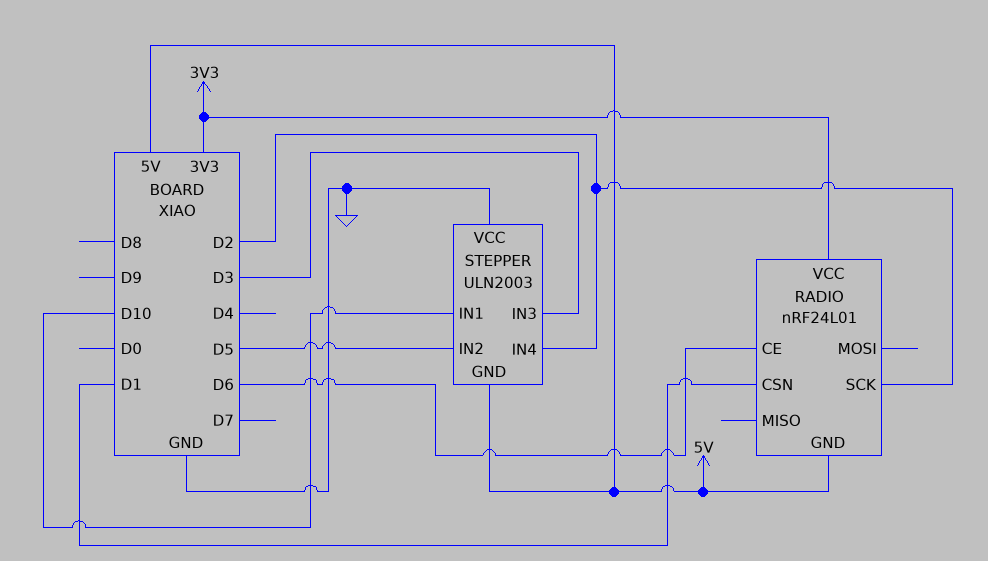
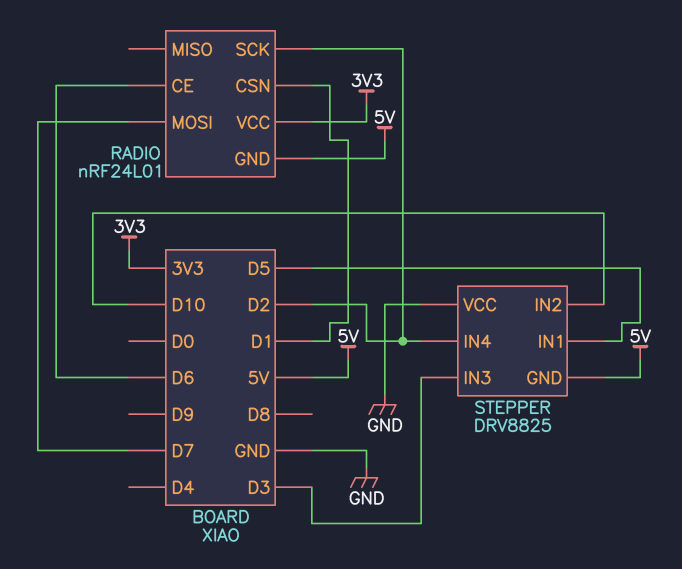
RADIO pin MOSI: none -> D7
STEPPER: ULN2003 -> DRV8825
STEPPER pin IN1: D10 -> D5
STEPPER pin IN2: D5 -> D10

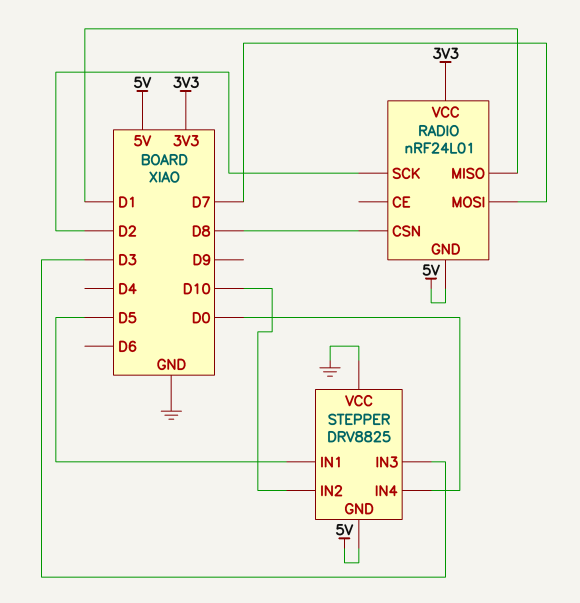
RADIO pin CE: D6 -> none
RADIO pin CSN: D1 -> D8
RADIO pin MISO: none -> D1
STEPPER pin IN4: D2 -> D0

